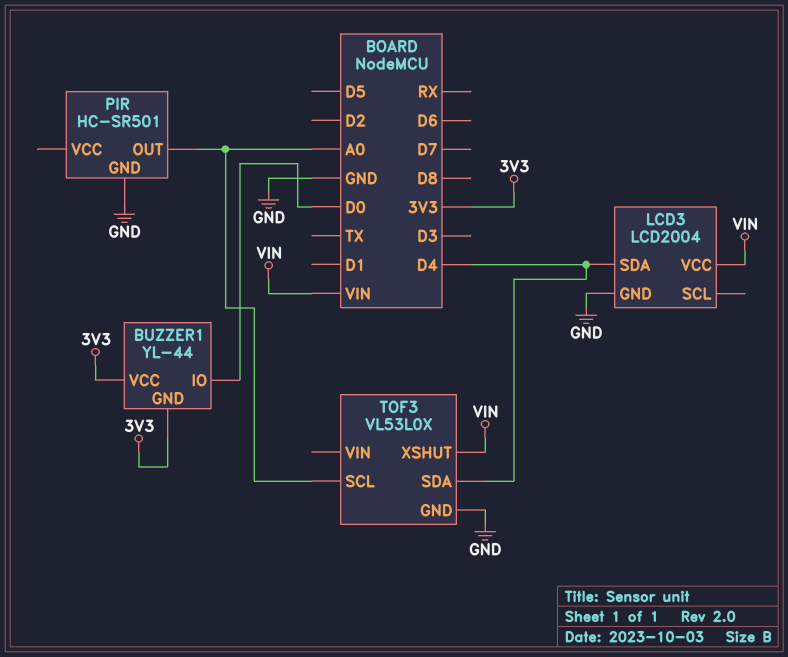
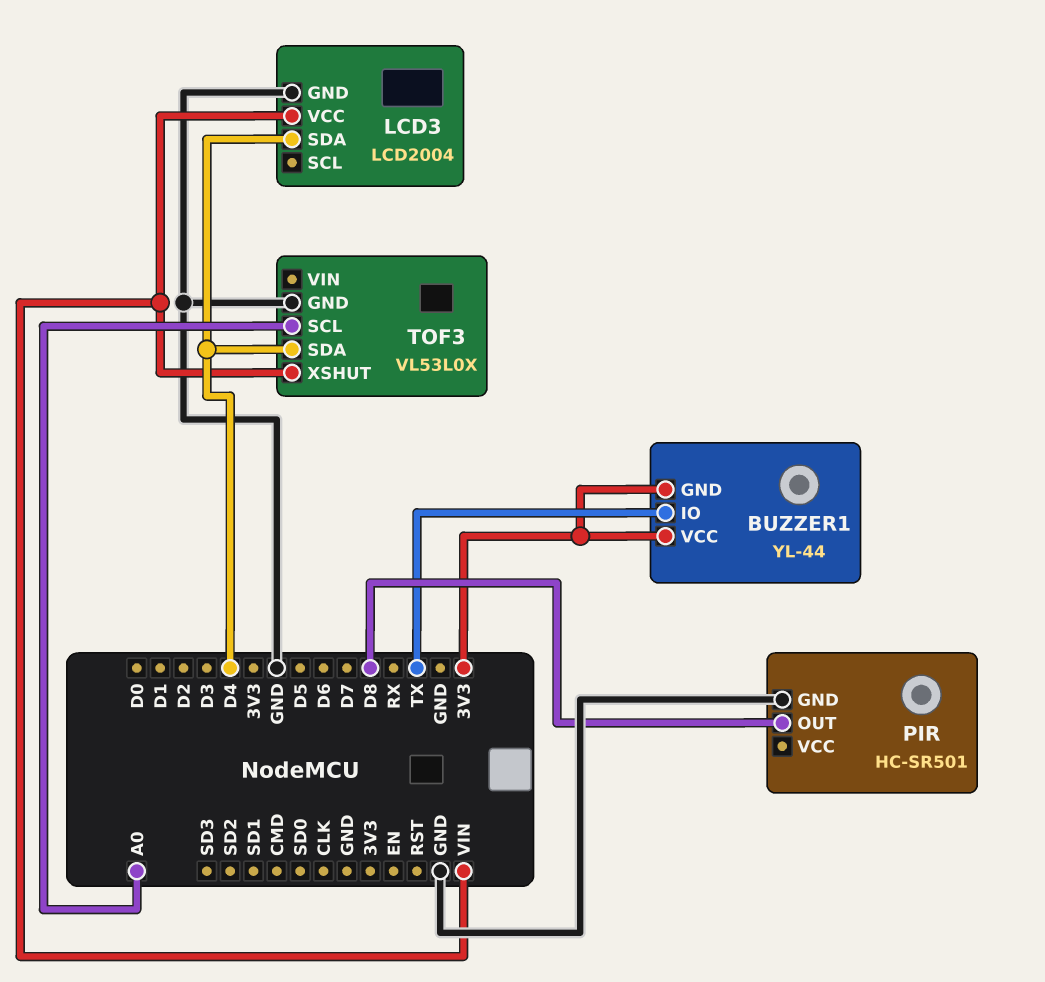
BUZZER1 pin IO: D0 -> TX
PIR pin OUT: A0 -> D8

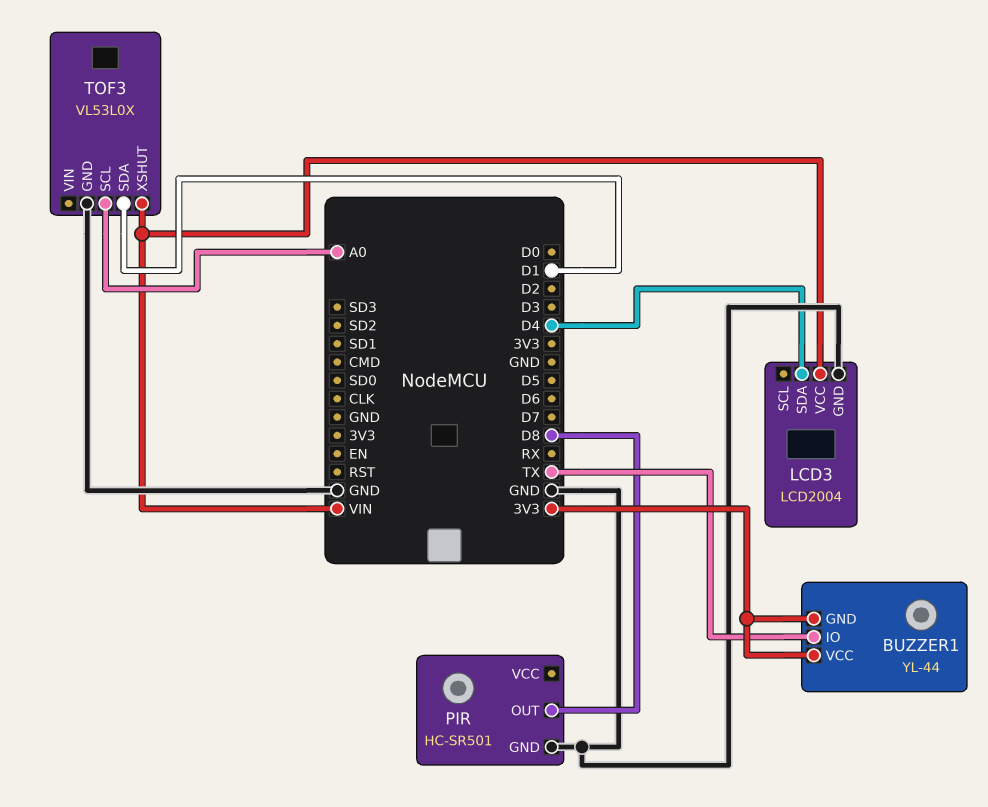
TOF3 pin SDA: D4 -> D1

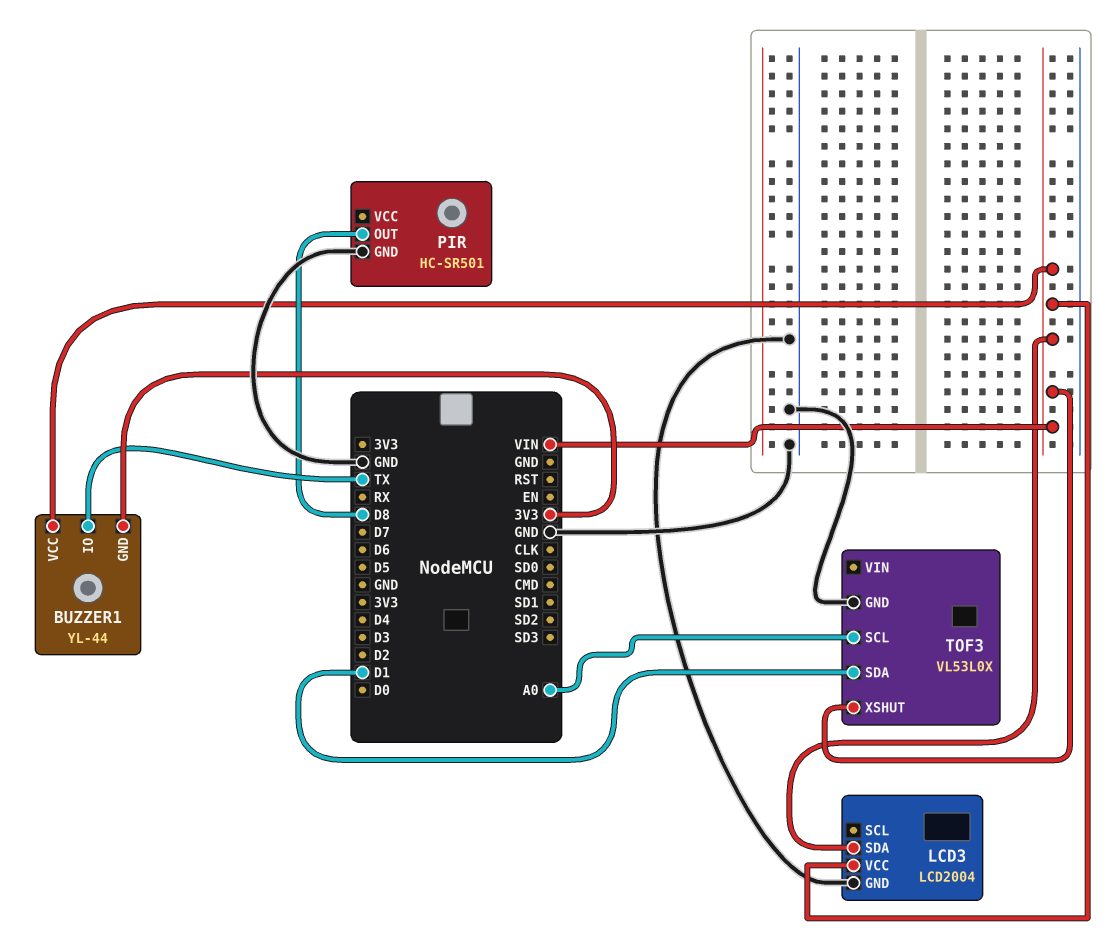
BUZZER1 pin VCC: 3V3 -> VIN
LCD3 pin SDA: D4 -> VIN

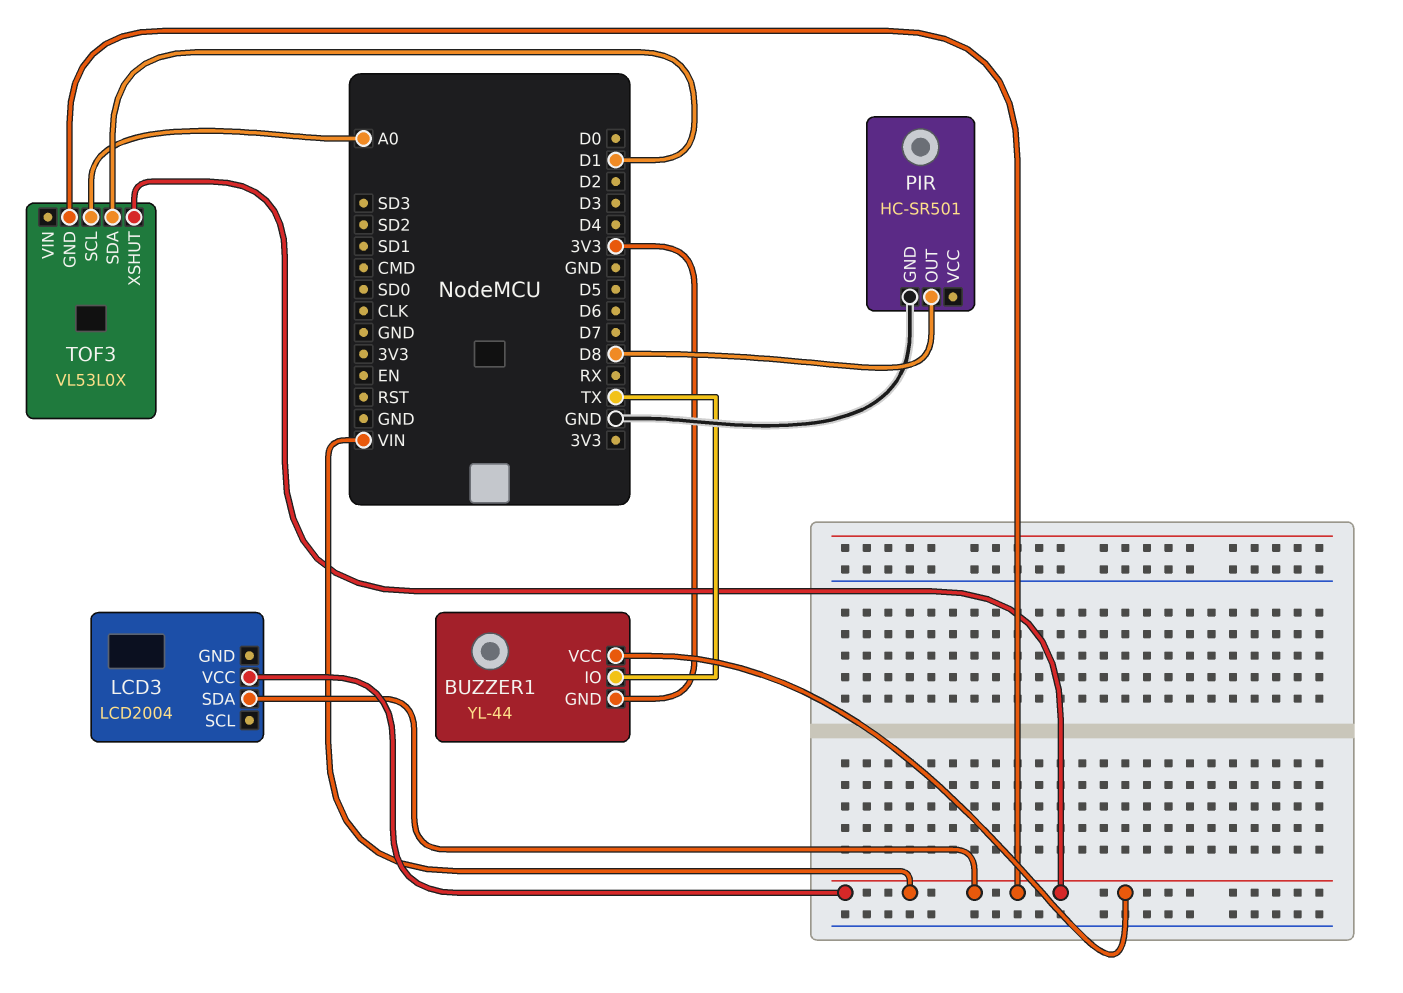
LCD3 pin GND: GND -> none
TOF3 pin GND: GND -> VIN

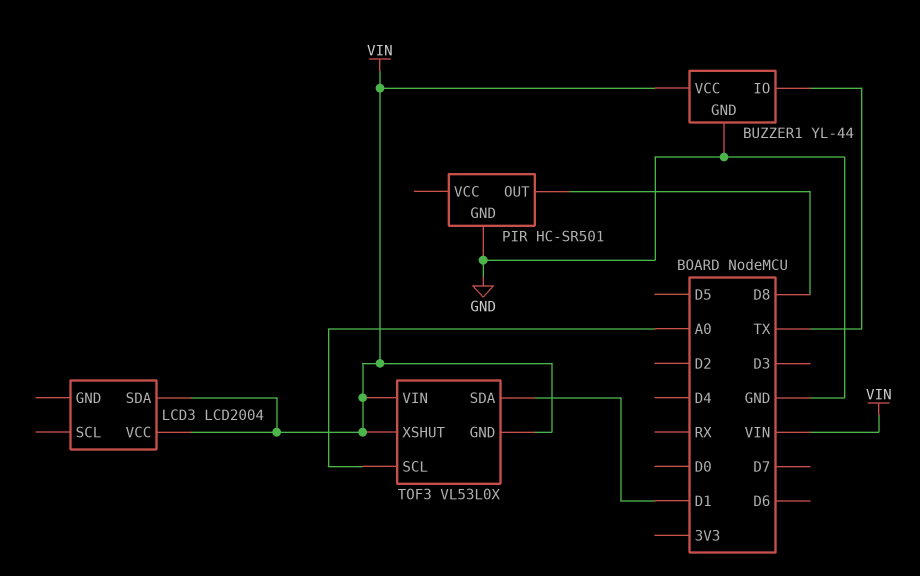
BUZZER1 pin GND: 3V3 -> GND
TOF3 pin VIN: none -> VIN

